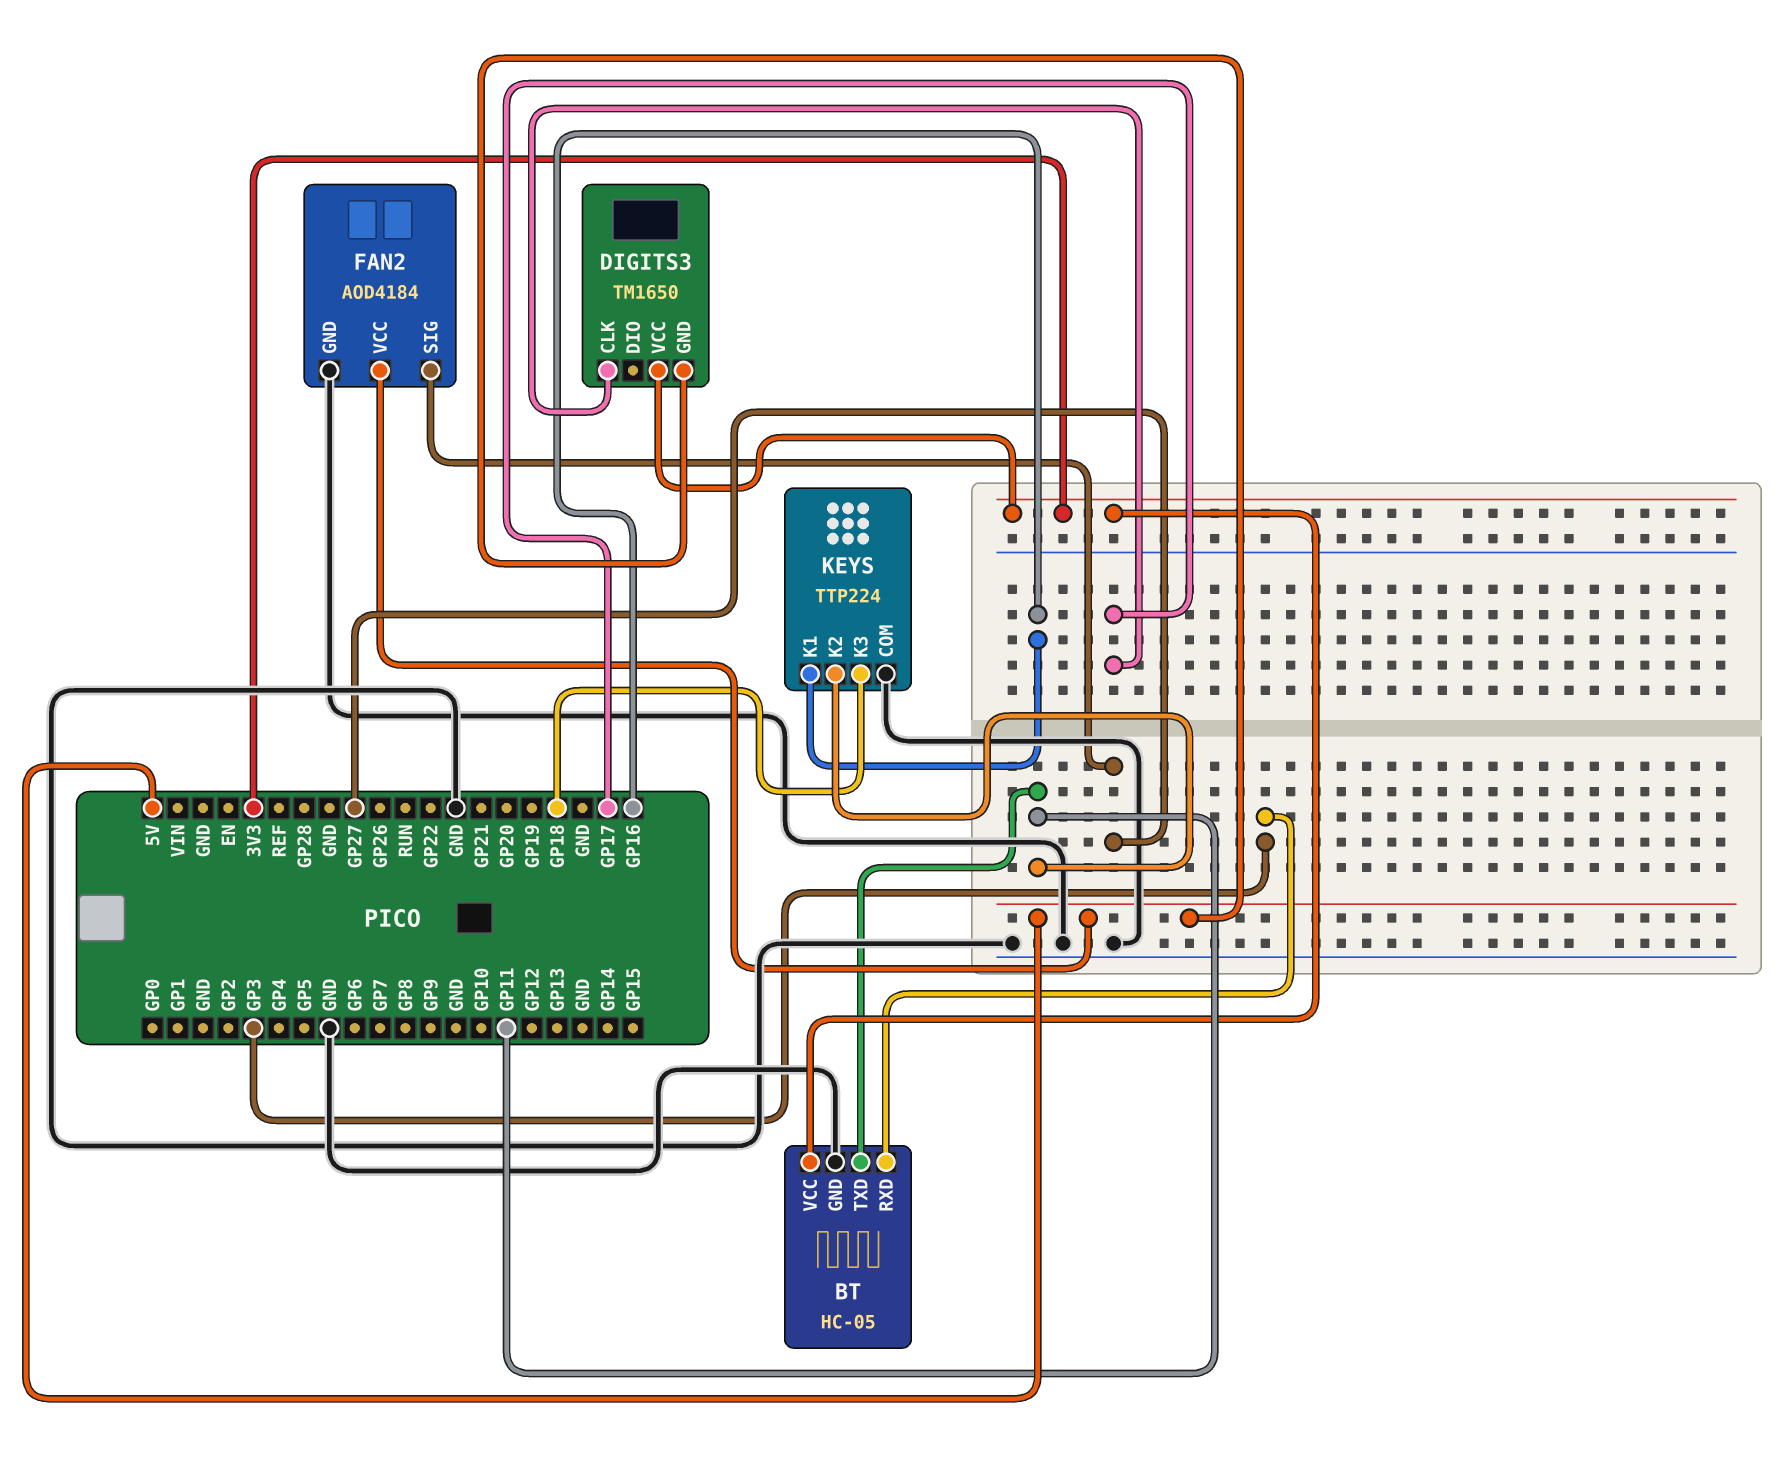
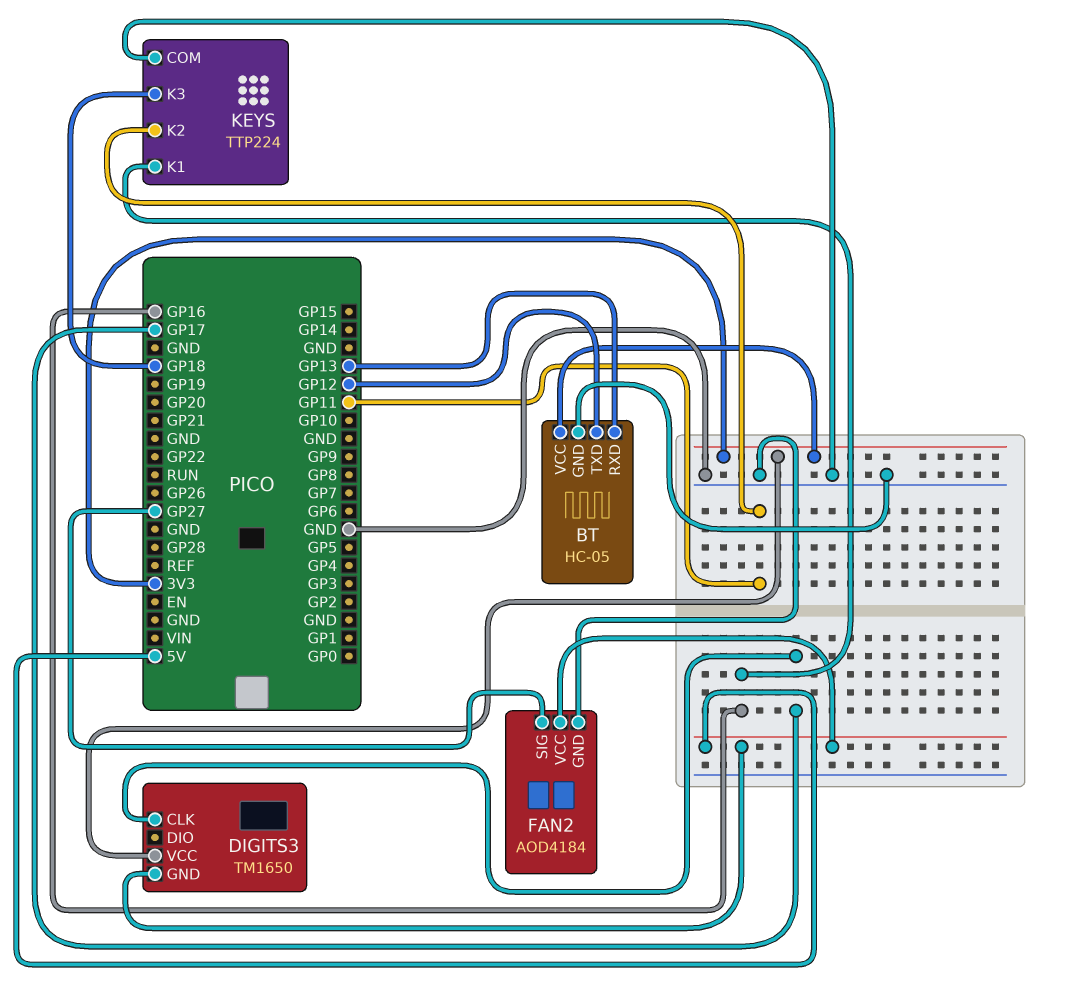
BT pin RXD: GP3 -> GP13
BT pin TXD: GP11 -> GP12

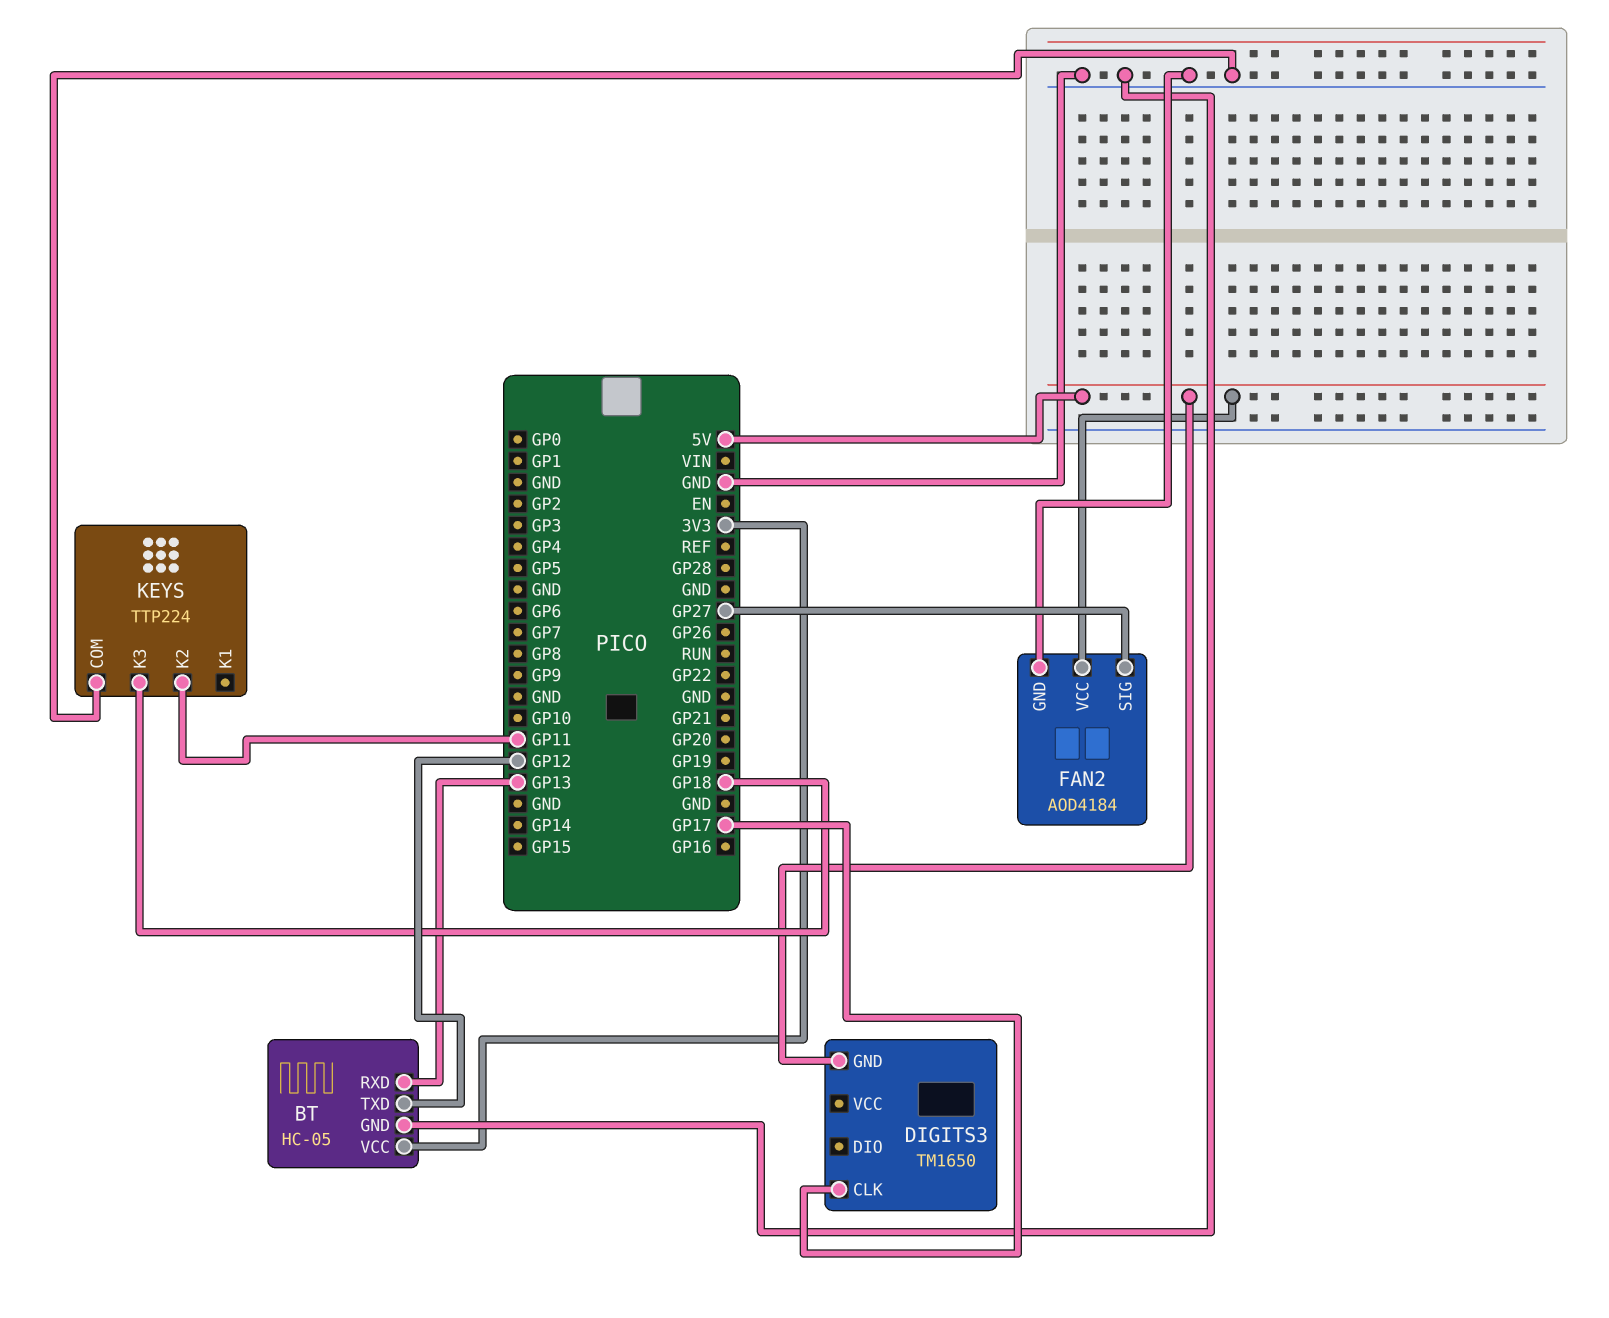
DIGITS3 pin VCC: 3V3 -> none
KEYS pin K1: GP16 -> none

